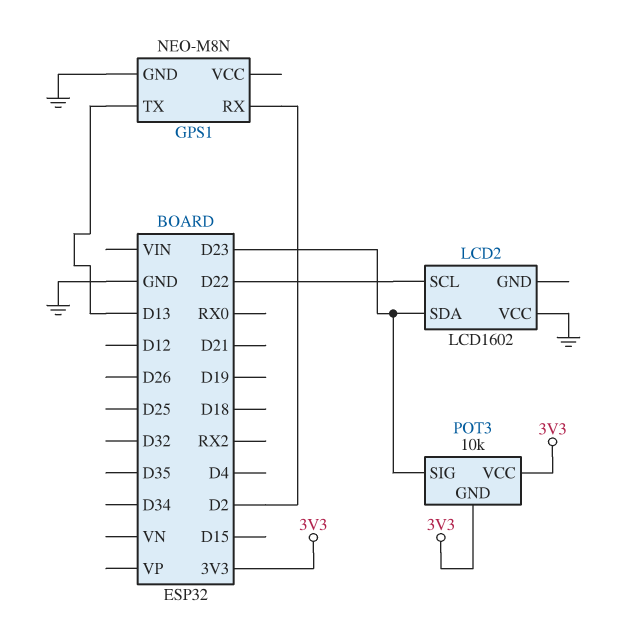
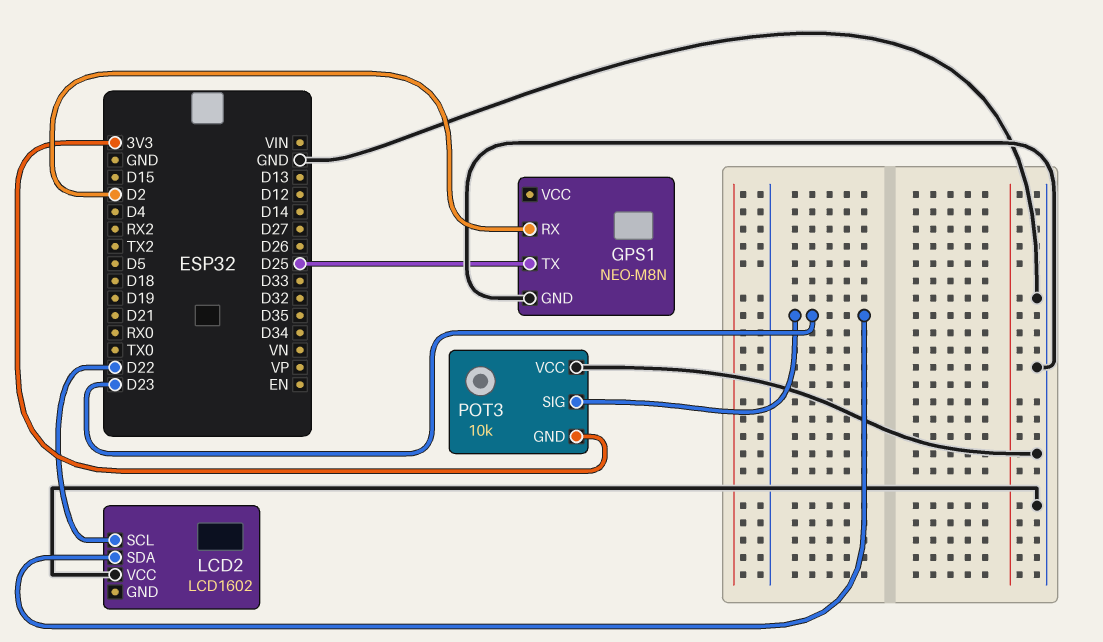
GPS1 pin TX: D13 -> D25
POT3 pin VCC: 3V3 -> GND

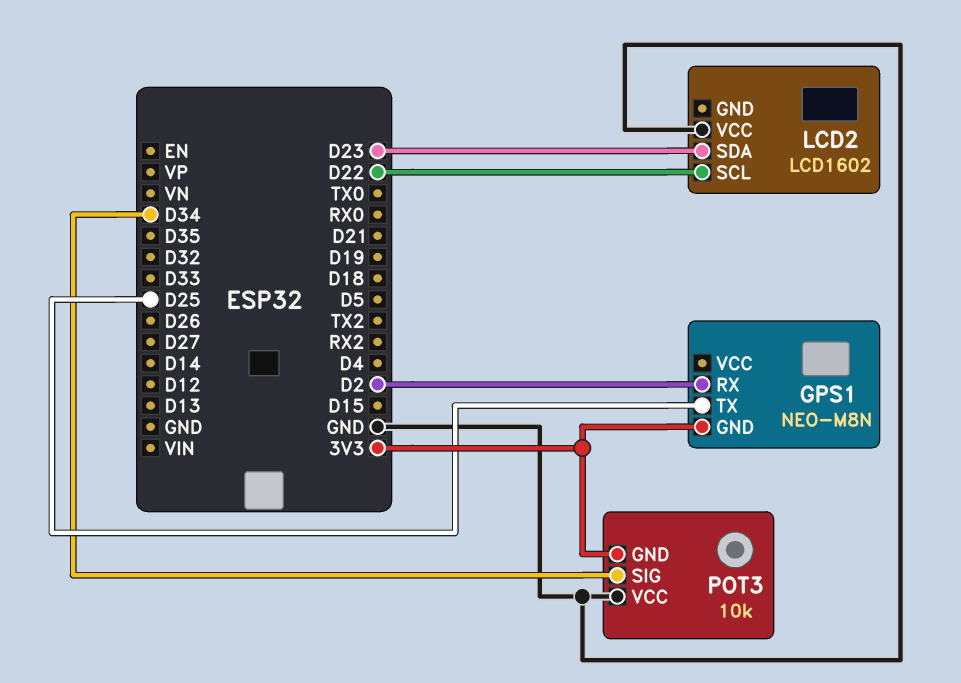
GPS1 pin GND: GND -> 3V3
POT3 pin SIG: D23 -> D34

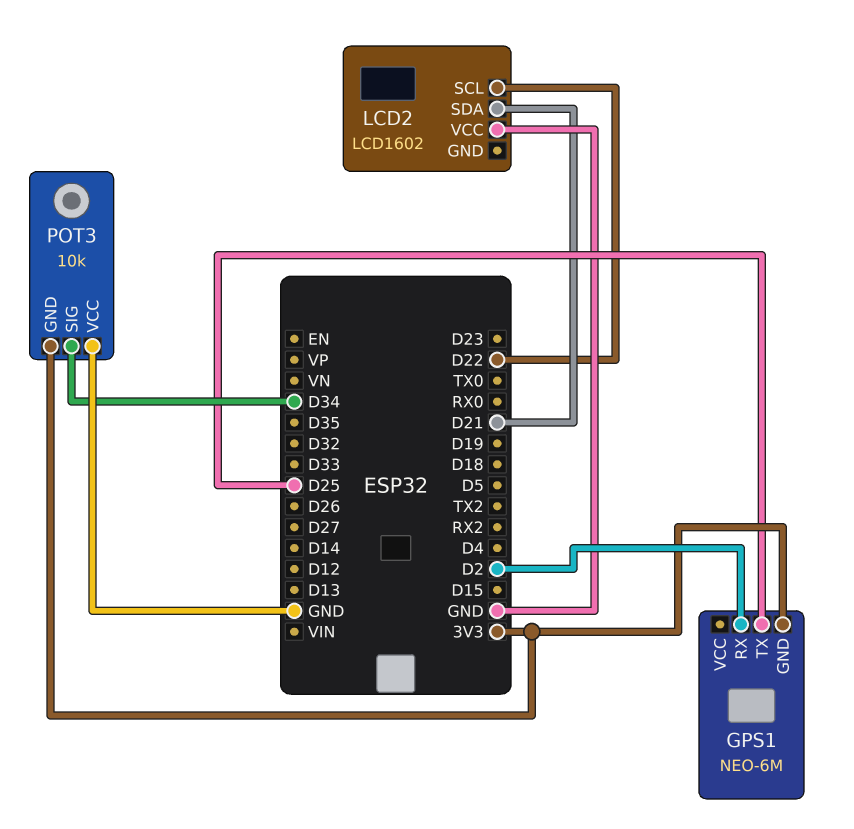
GPS1: NEO-M8N -> NEO-6M
LCD2 pin SDA: D23 -> D21

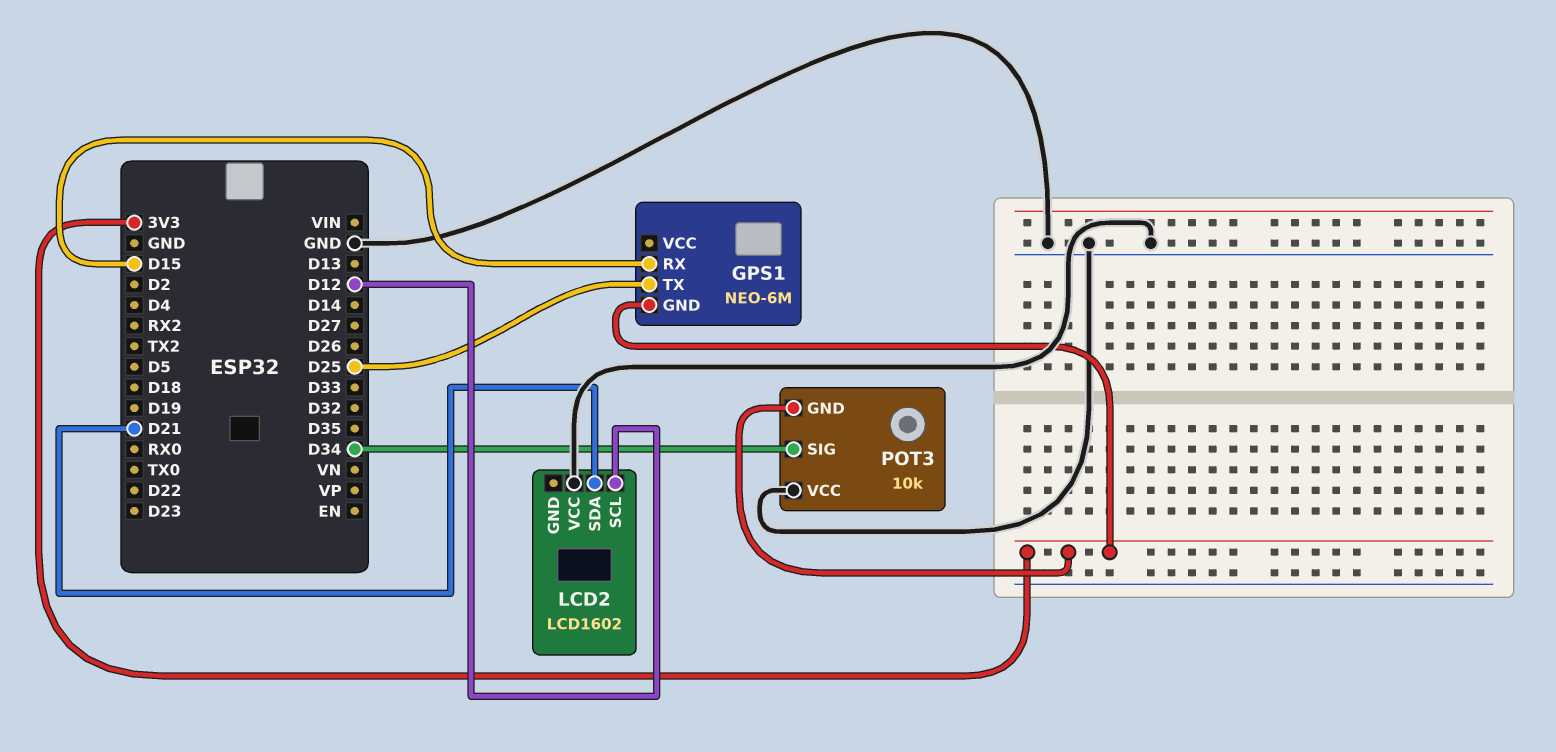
GPS1 pin RX: D2 -> D15
LCD2 pin SCL: D22 -> D12

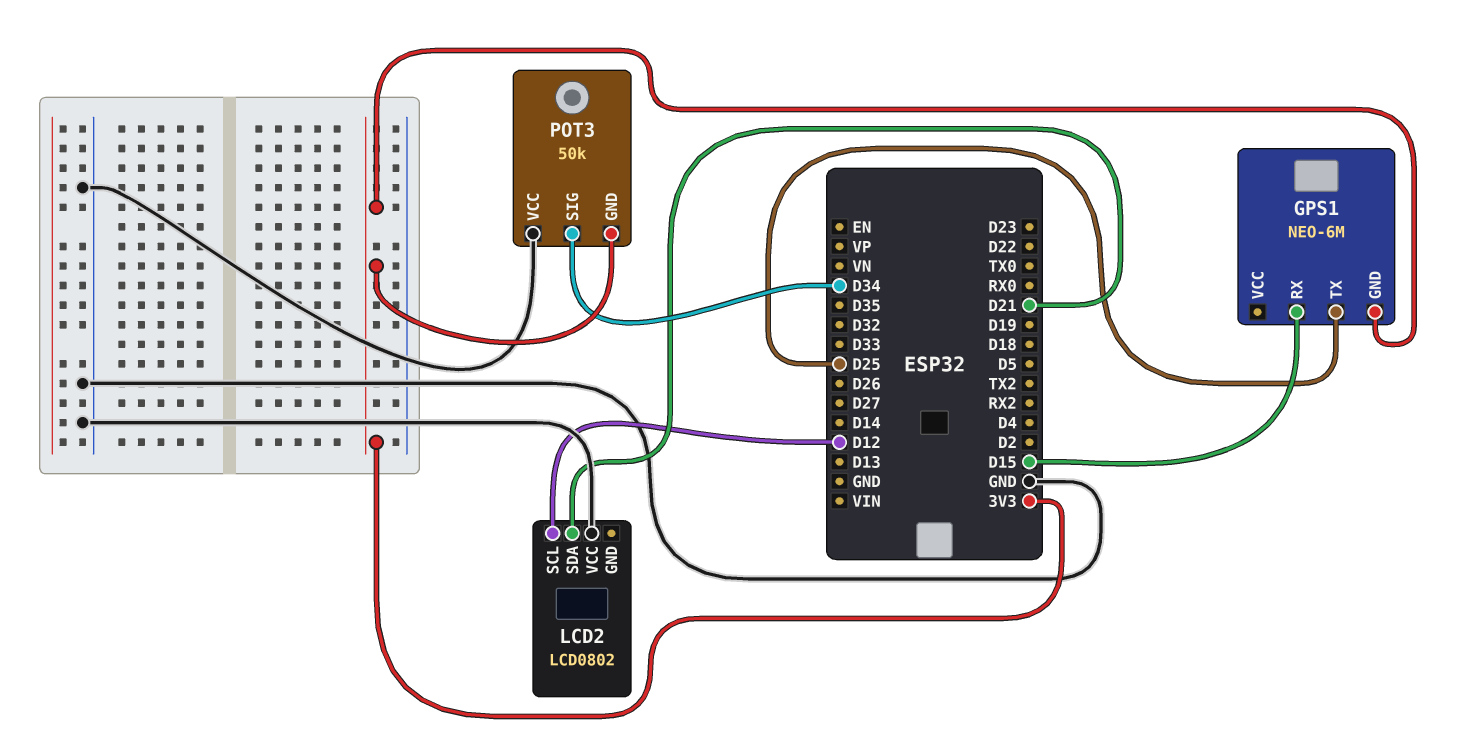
LCD2: LCD1602 -> LCD0802
POT3: 10k -> 50k

